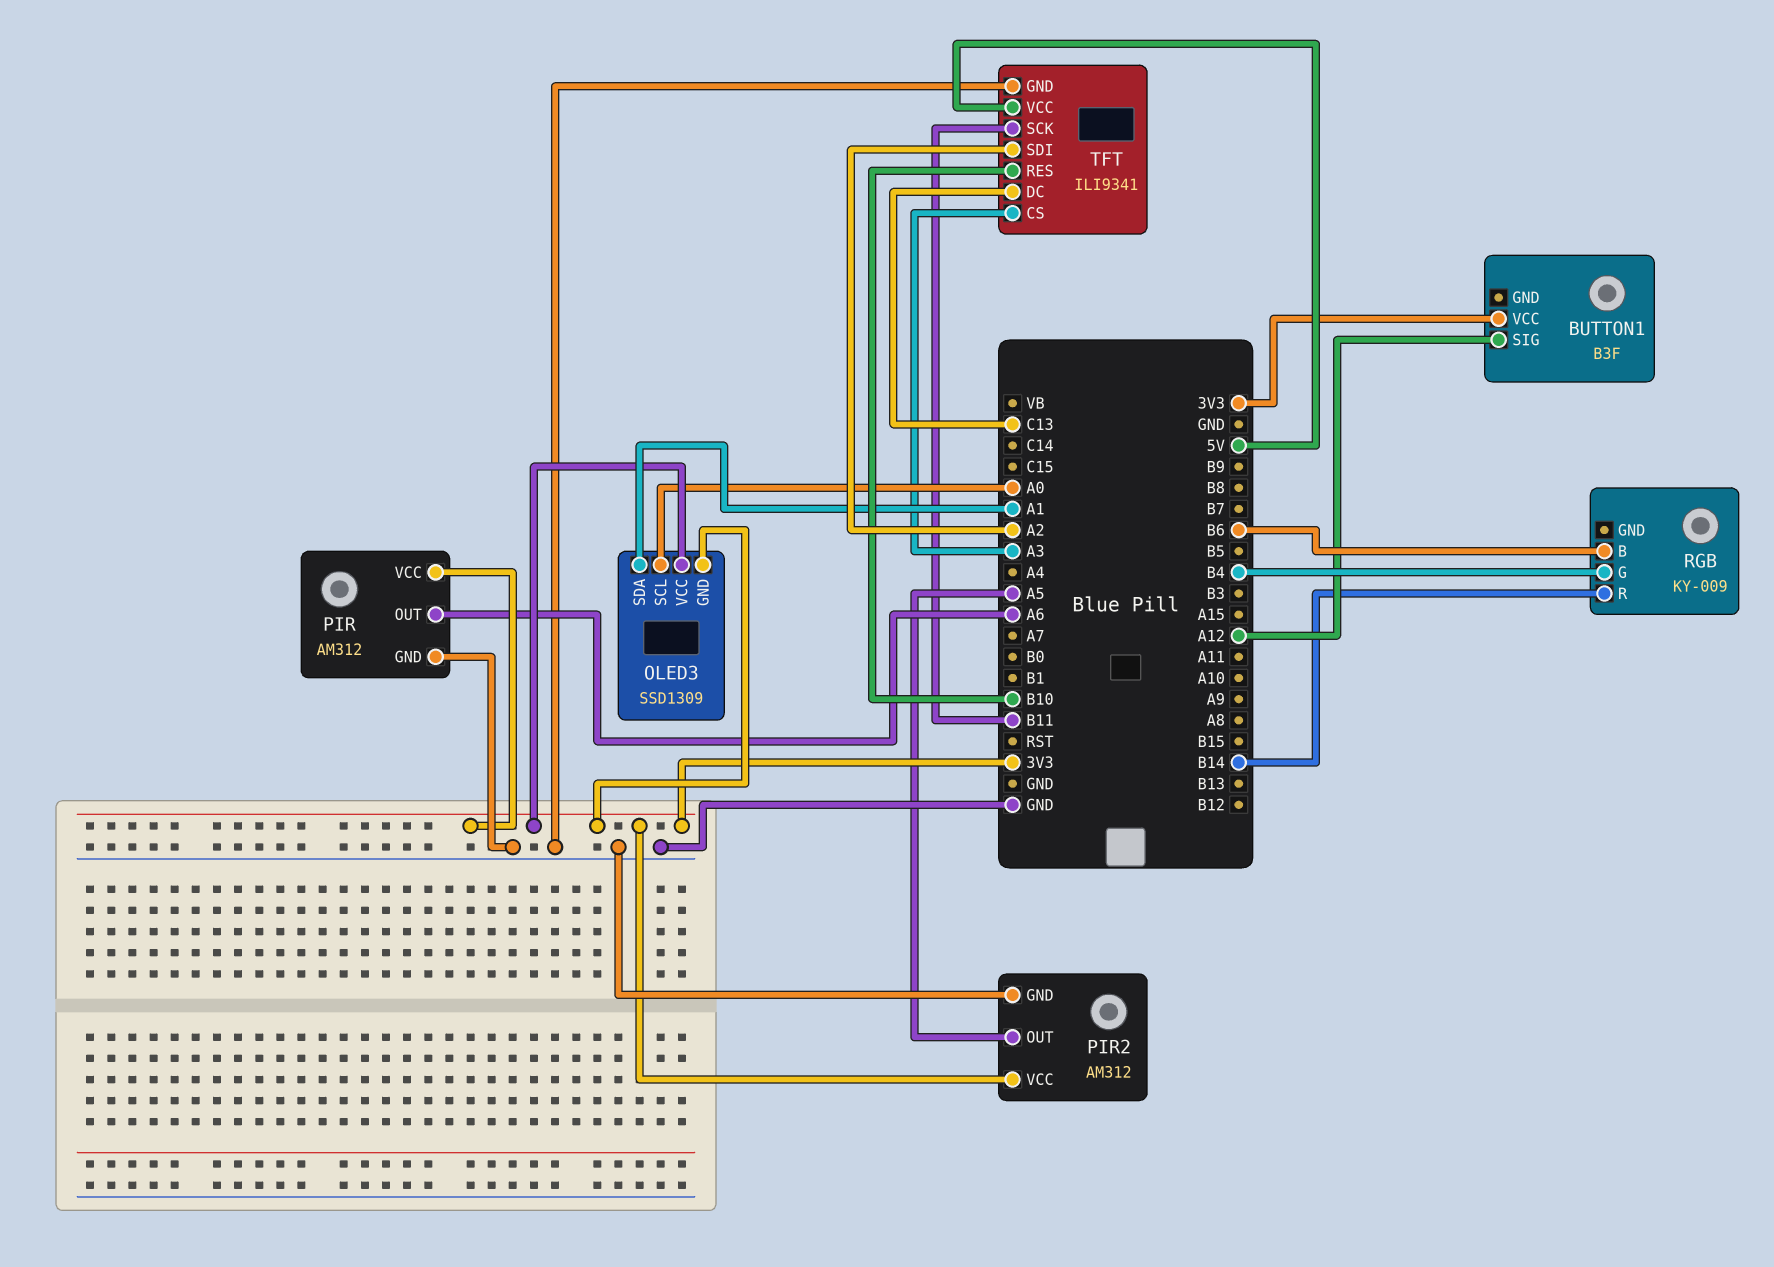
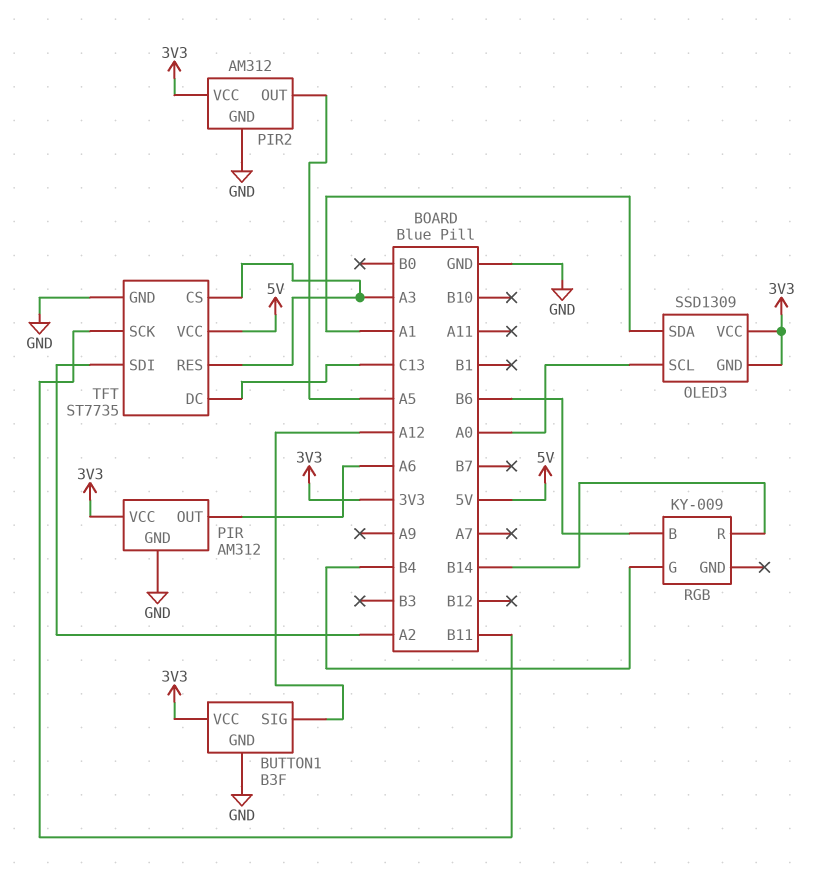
BUTTON1 pin GND: none -> GND
TFT: ILI9341 -> ST7735
TFT pin RES: B10 -> A3

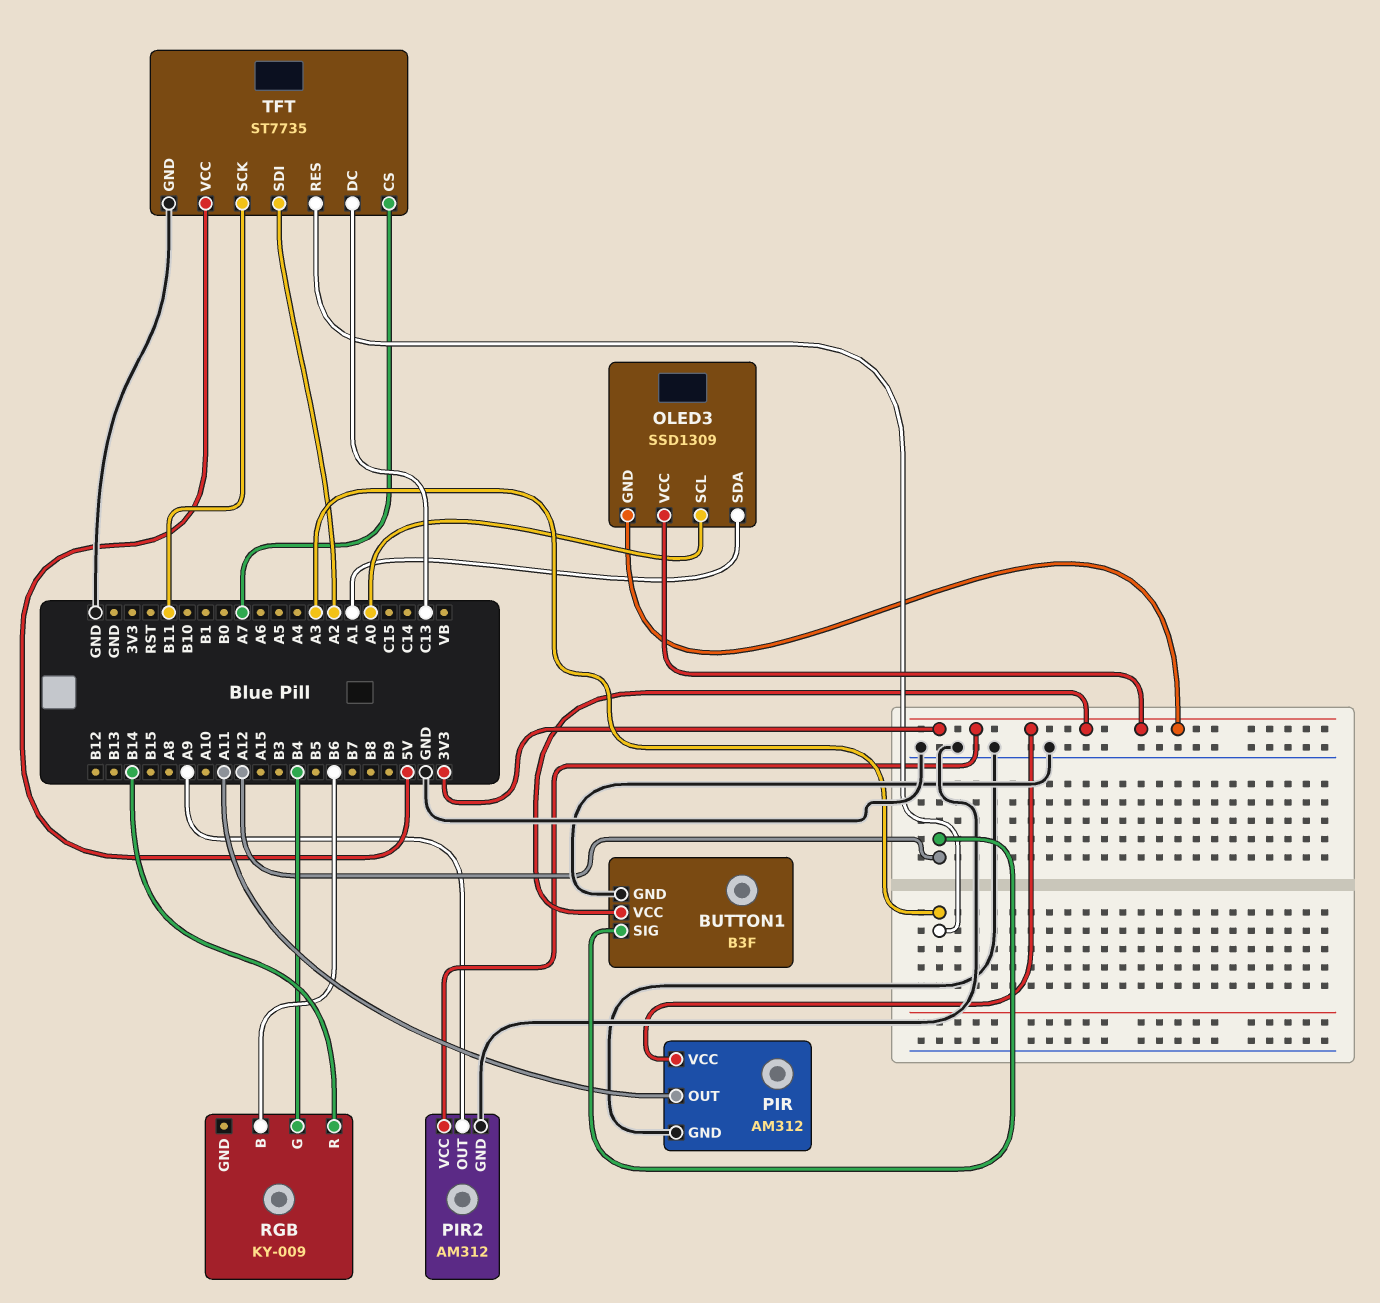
PIR pin OUT: A6 -> A11
PIR2 pin OUT: A5 -> A9
TFT pin CS: A3 -> A7

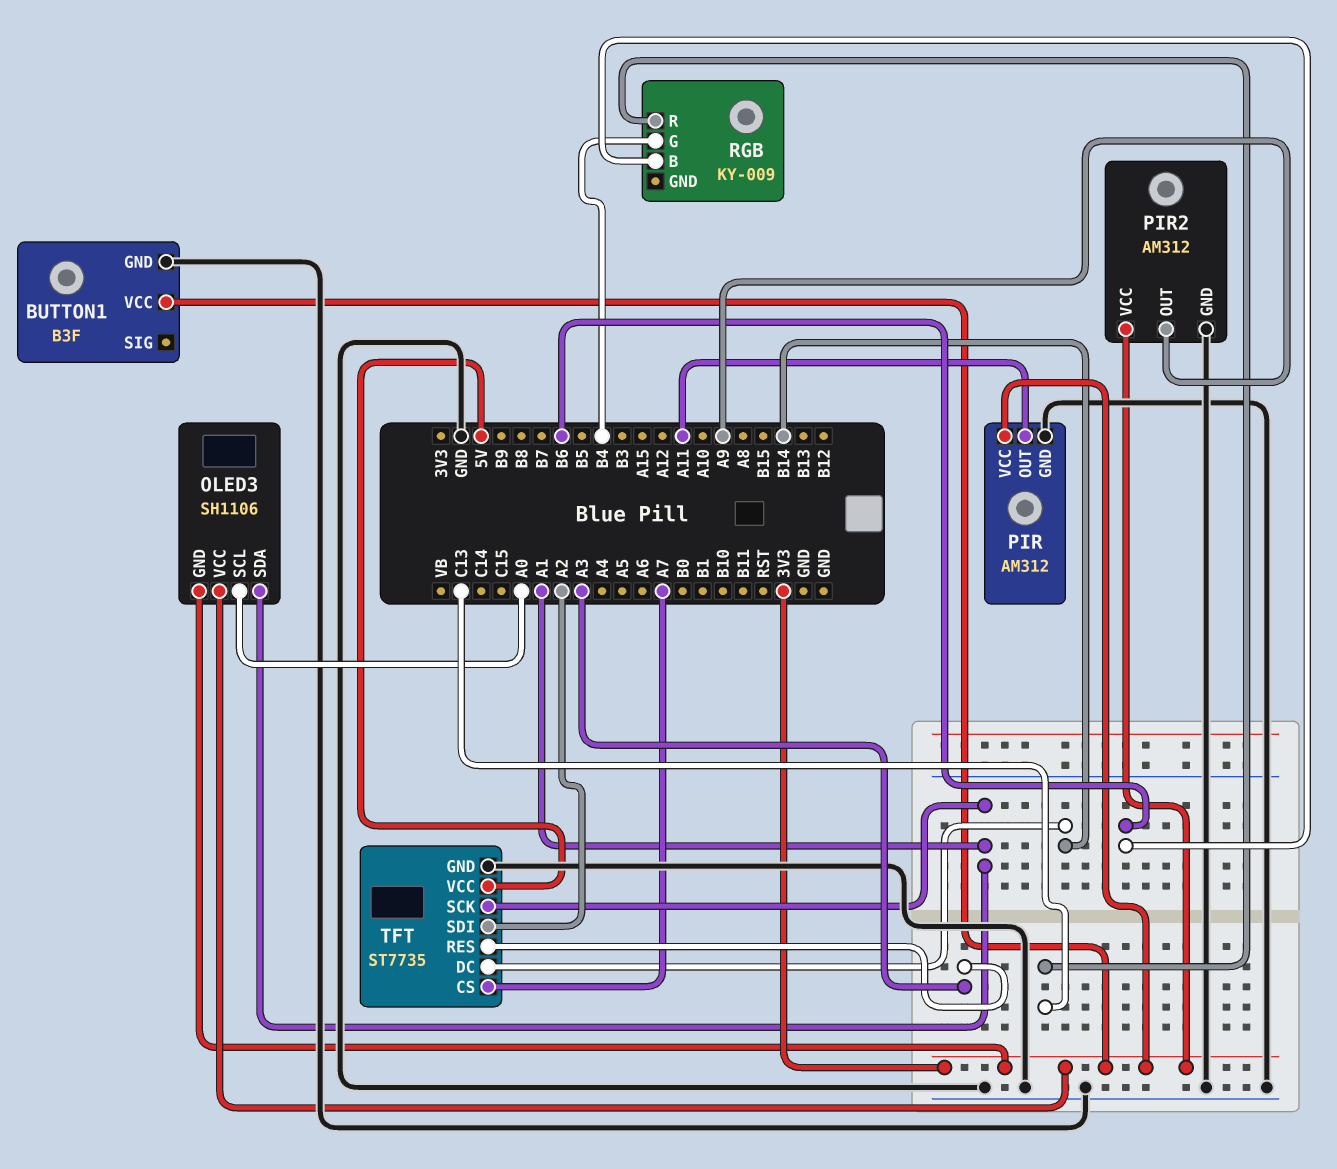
BUTTON1 pin SIG: A12 -> none
OLED3: SSD1309 -> SH1106
RGB pin R: B14 -> C13
TFT pin DC: C13 -> B14
TFT pin SCK: B11 -> A1

